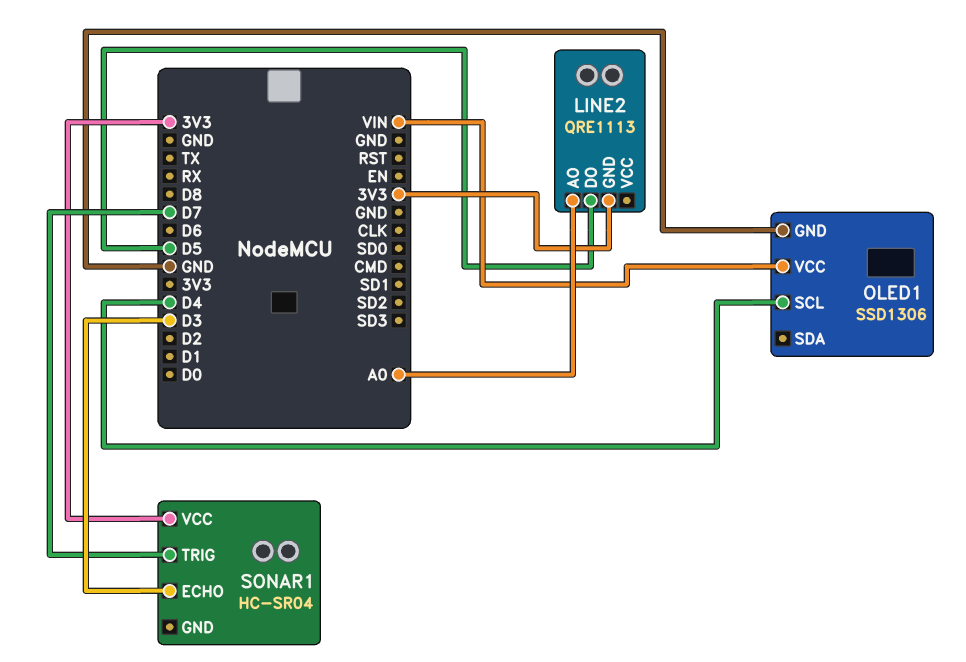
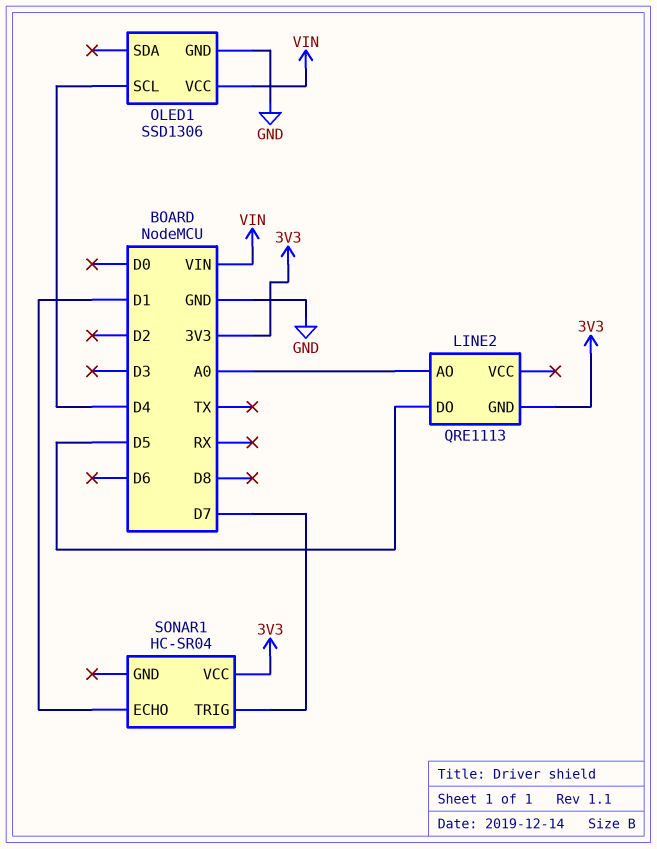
SONAR1 pin ECHO: D3 -> D1

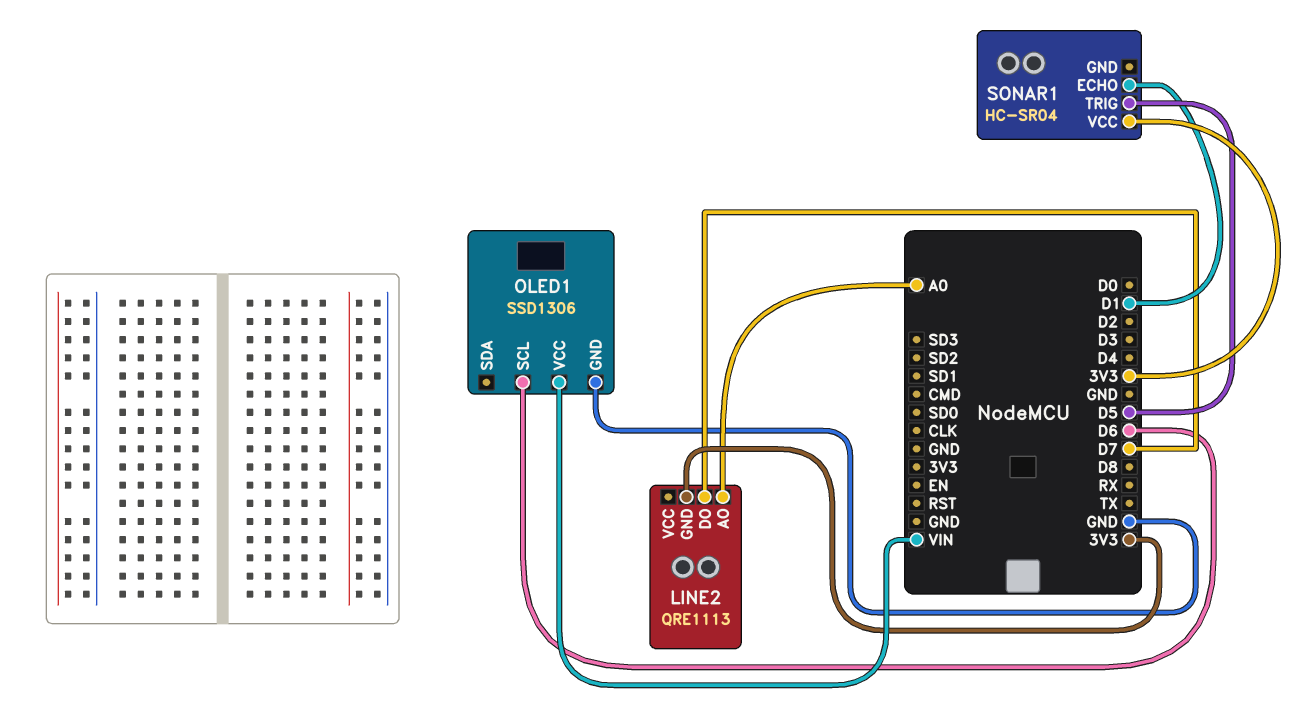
LINE2 pin DO: D5 -> D7
OLED1 pin SCL: D4 -> D6
SONAR1 pin TRIG: D7 -> D5

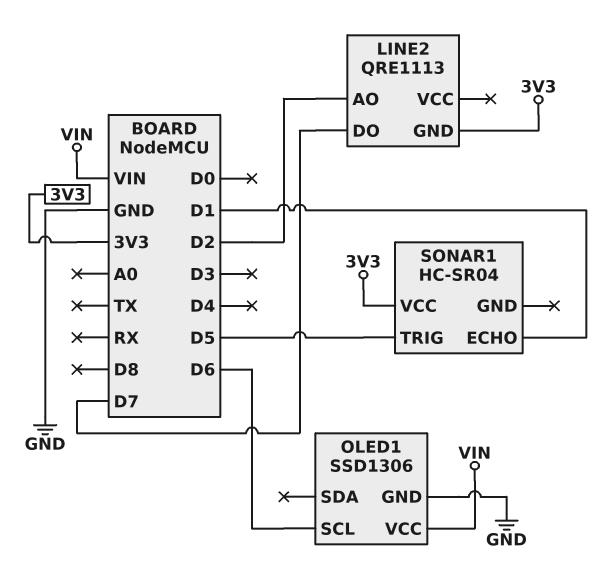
LINE2 pin AO: A0 -> D2

